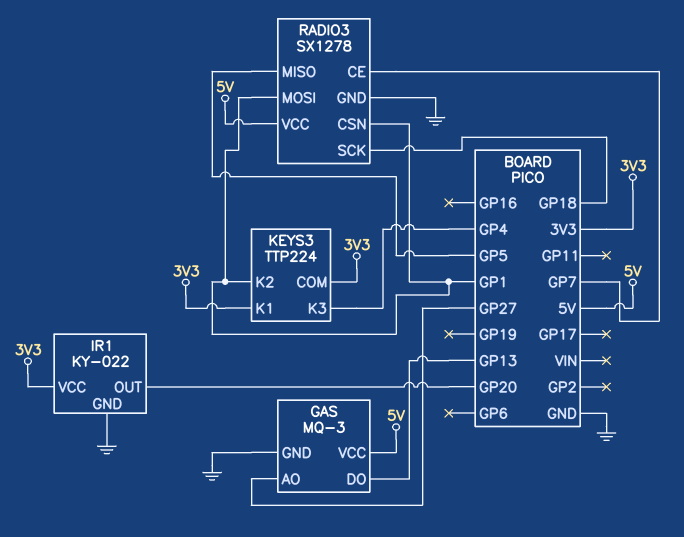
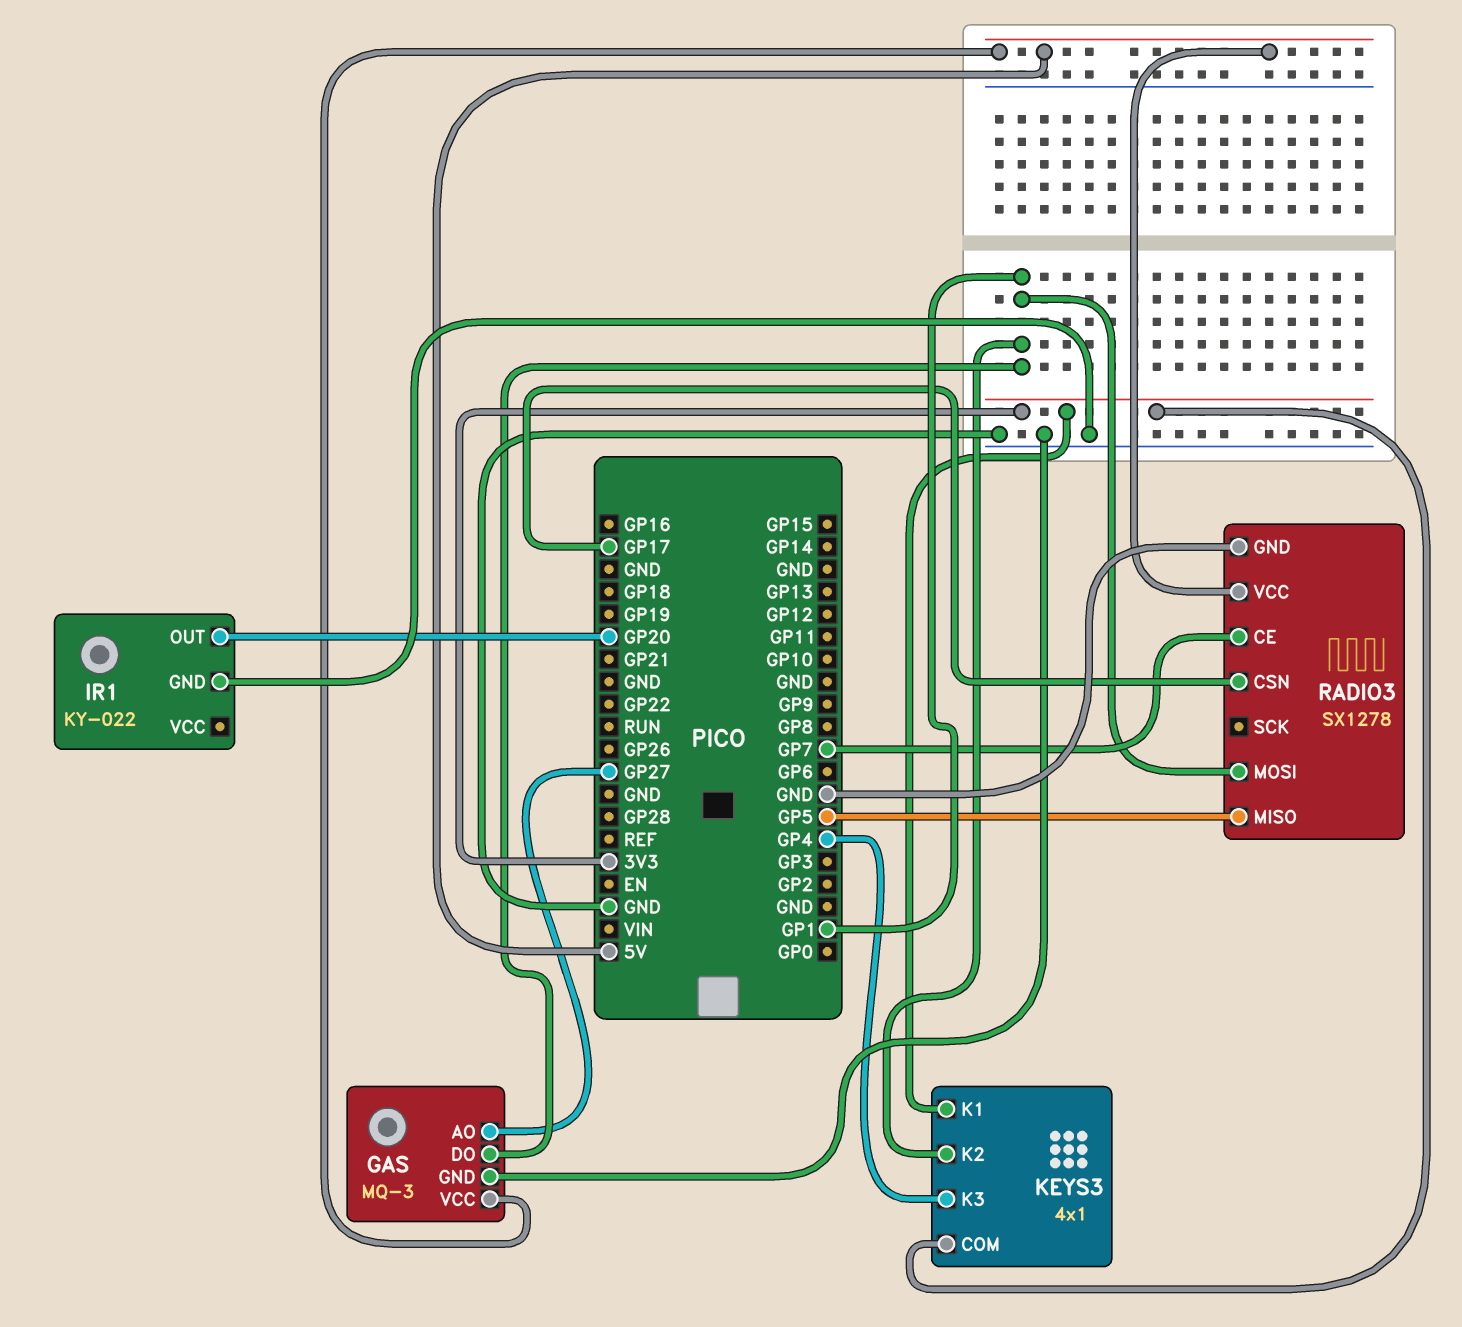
GAS pin DO: GP13 -> GP1
IR1 pin VCC: 3V3 -> none
KEYS3: TTP224 -> 4x1
RADIO3 pin CSN: GP1 -> GP17
RADIO3 pin SCK: GP18 -> none

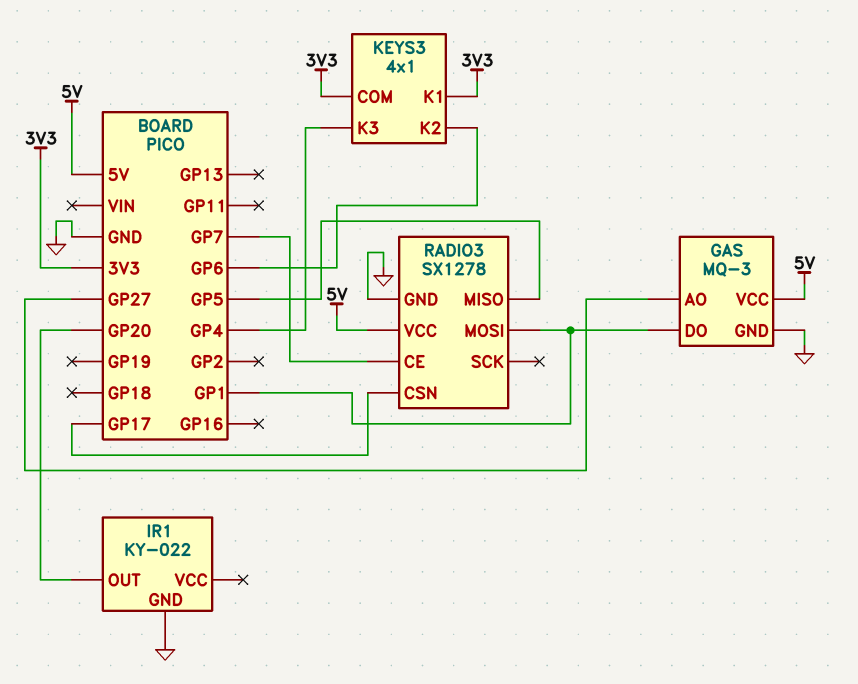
KEYS3 pin K2: GP1 -> GP6

